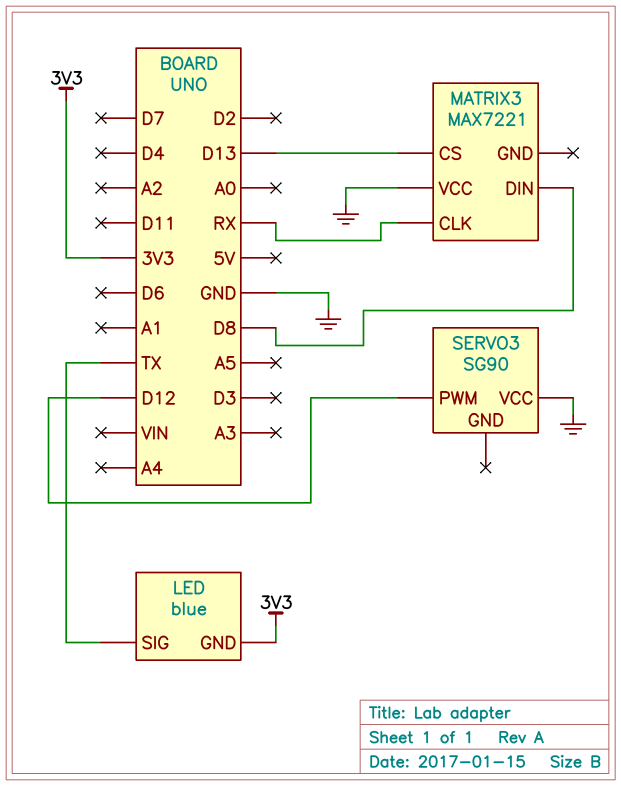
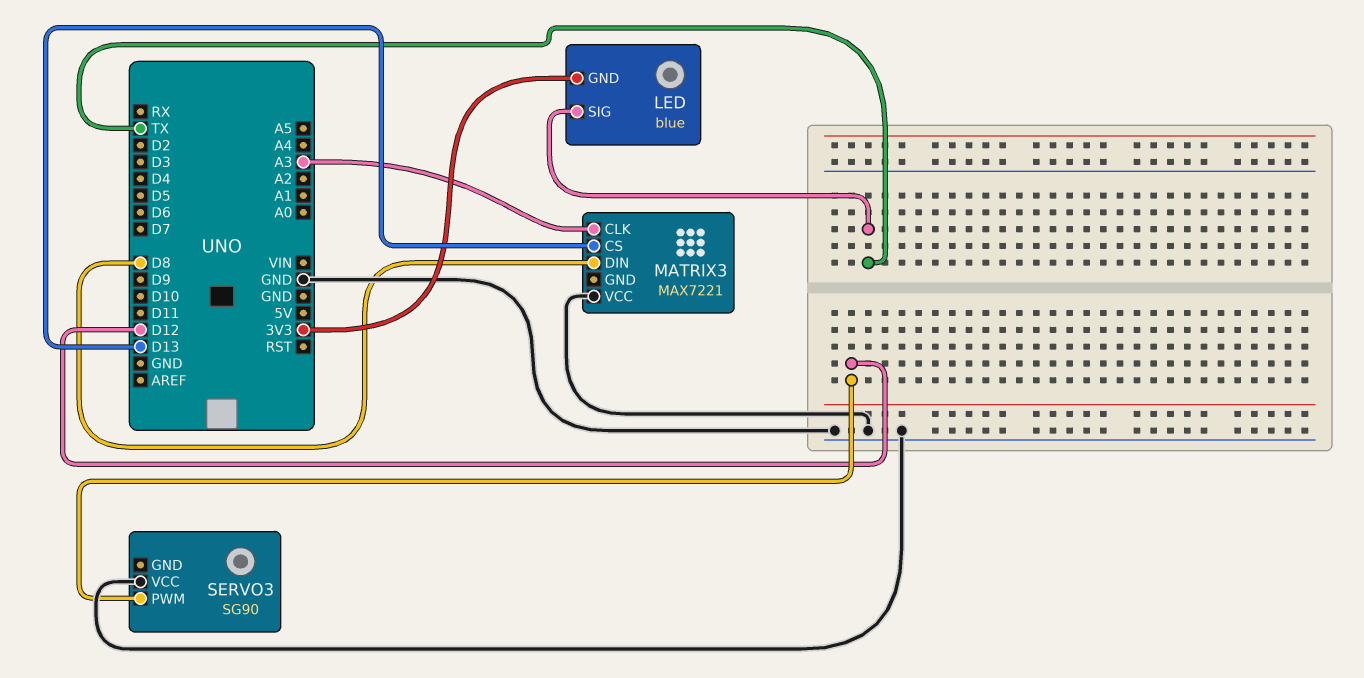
MATRIX3 pin CLK: RX -> A3

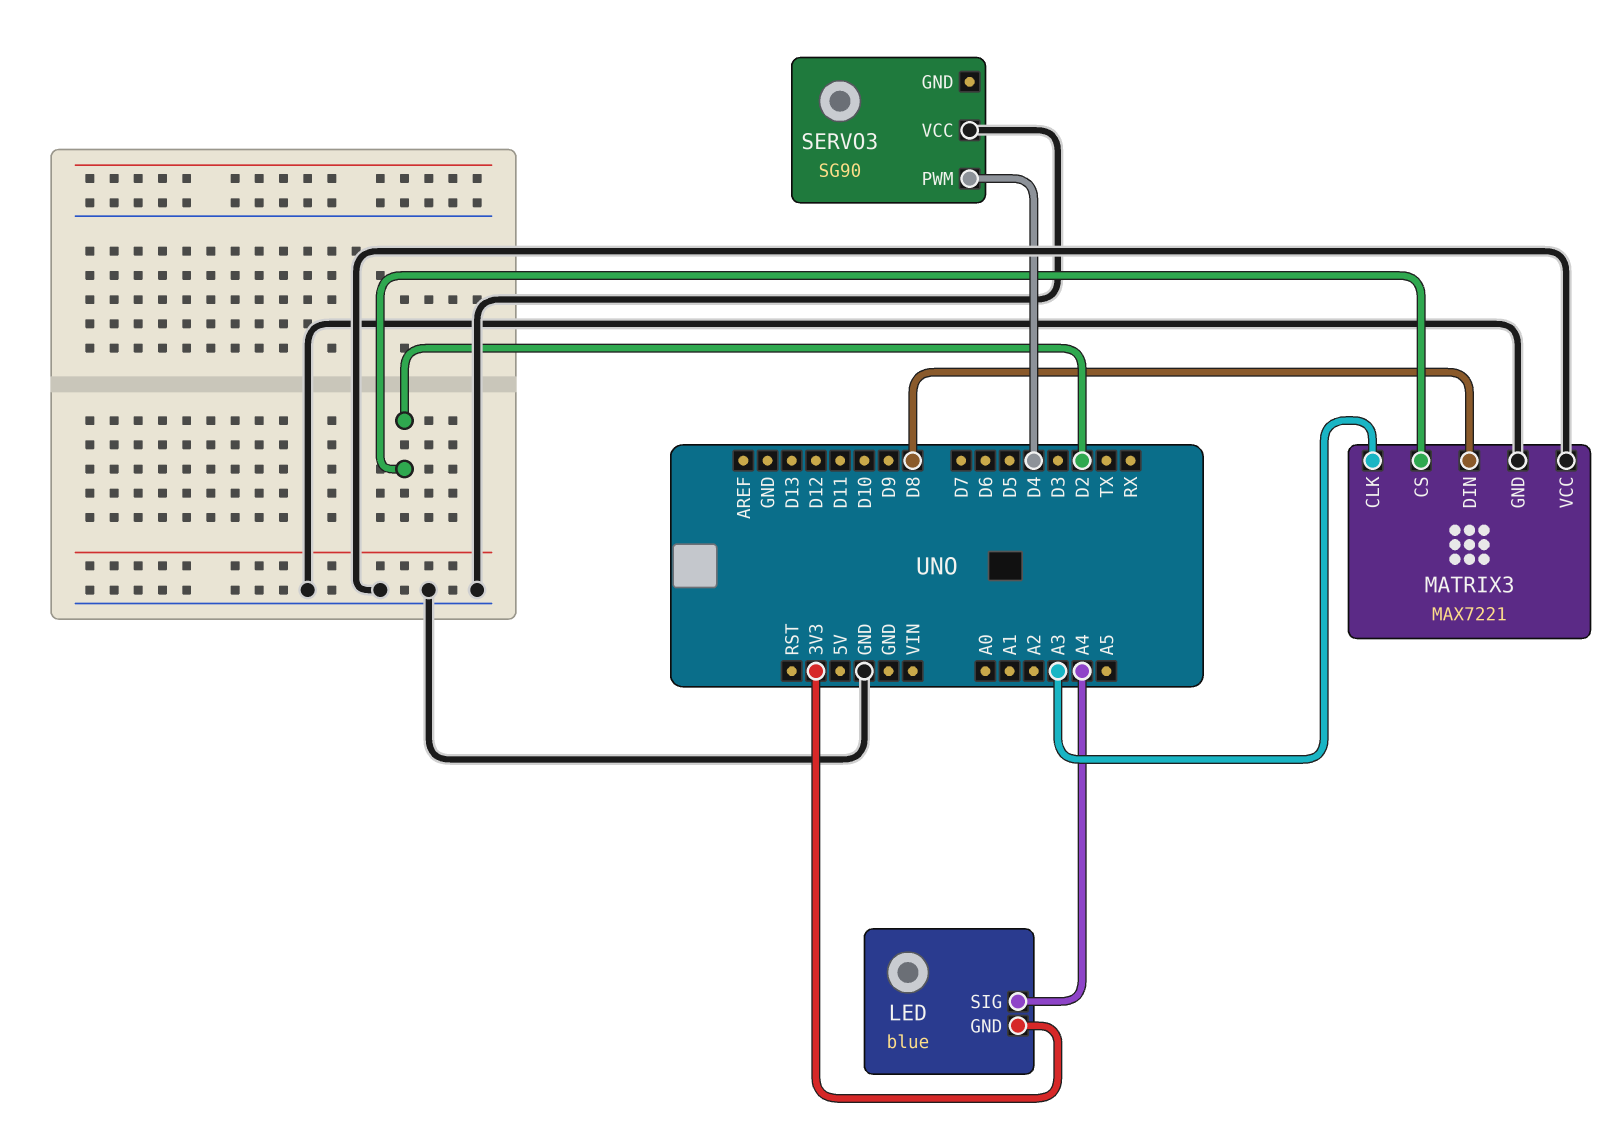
LED pin SIG: TX -> A4
MATRIX3 pin CS: D13 -> D2
MATRIX3 pin GND: none -> GND
SERVO3 pin PWM: D12 -> D4

